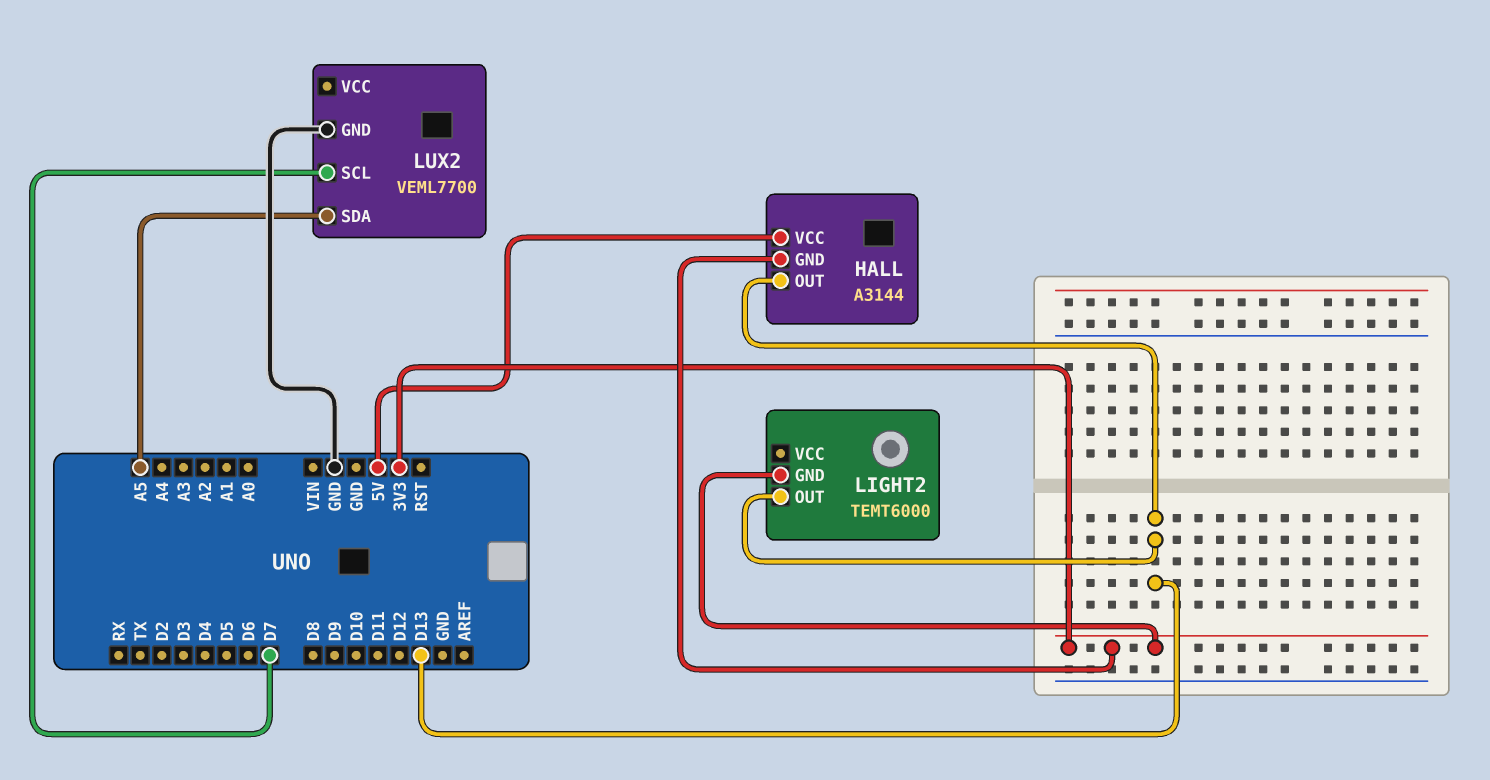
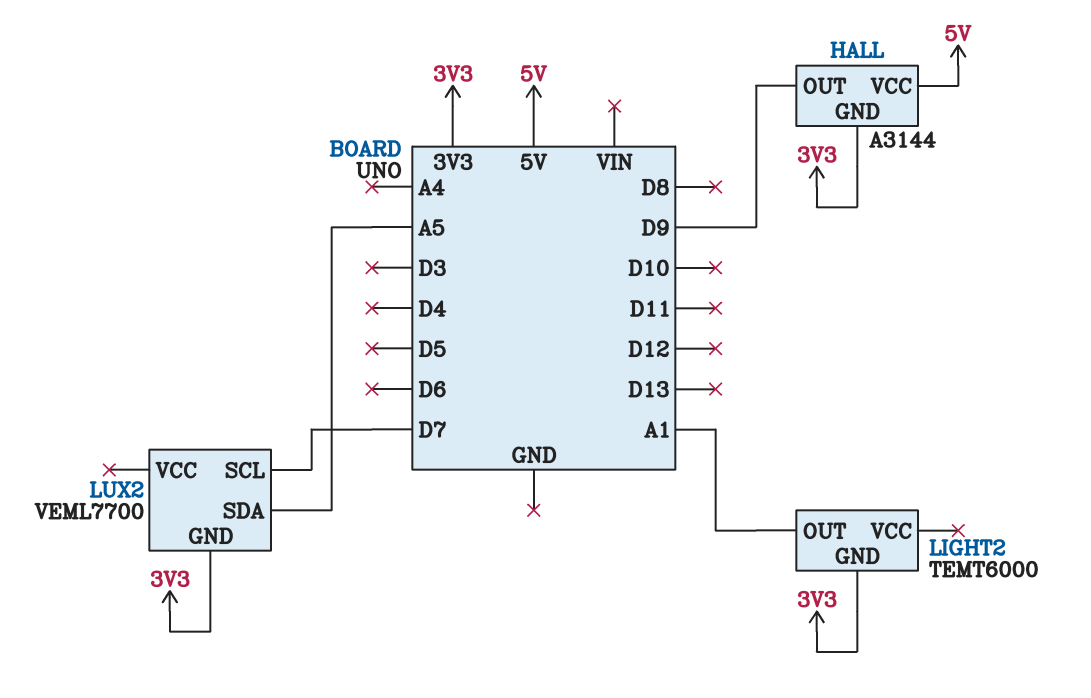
HALL pin OUT: D13 -> D9
LIGHT2 pin OUT: D13 -> A1
LUX2 pin GND: GND -> 3V3

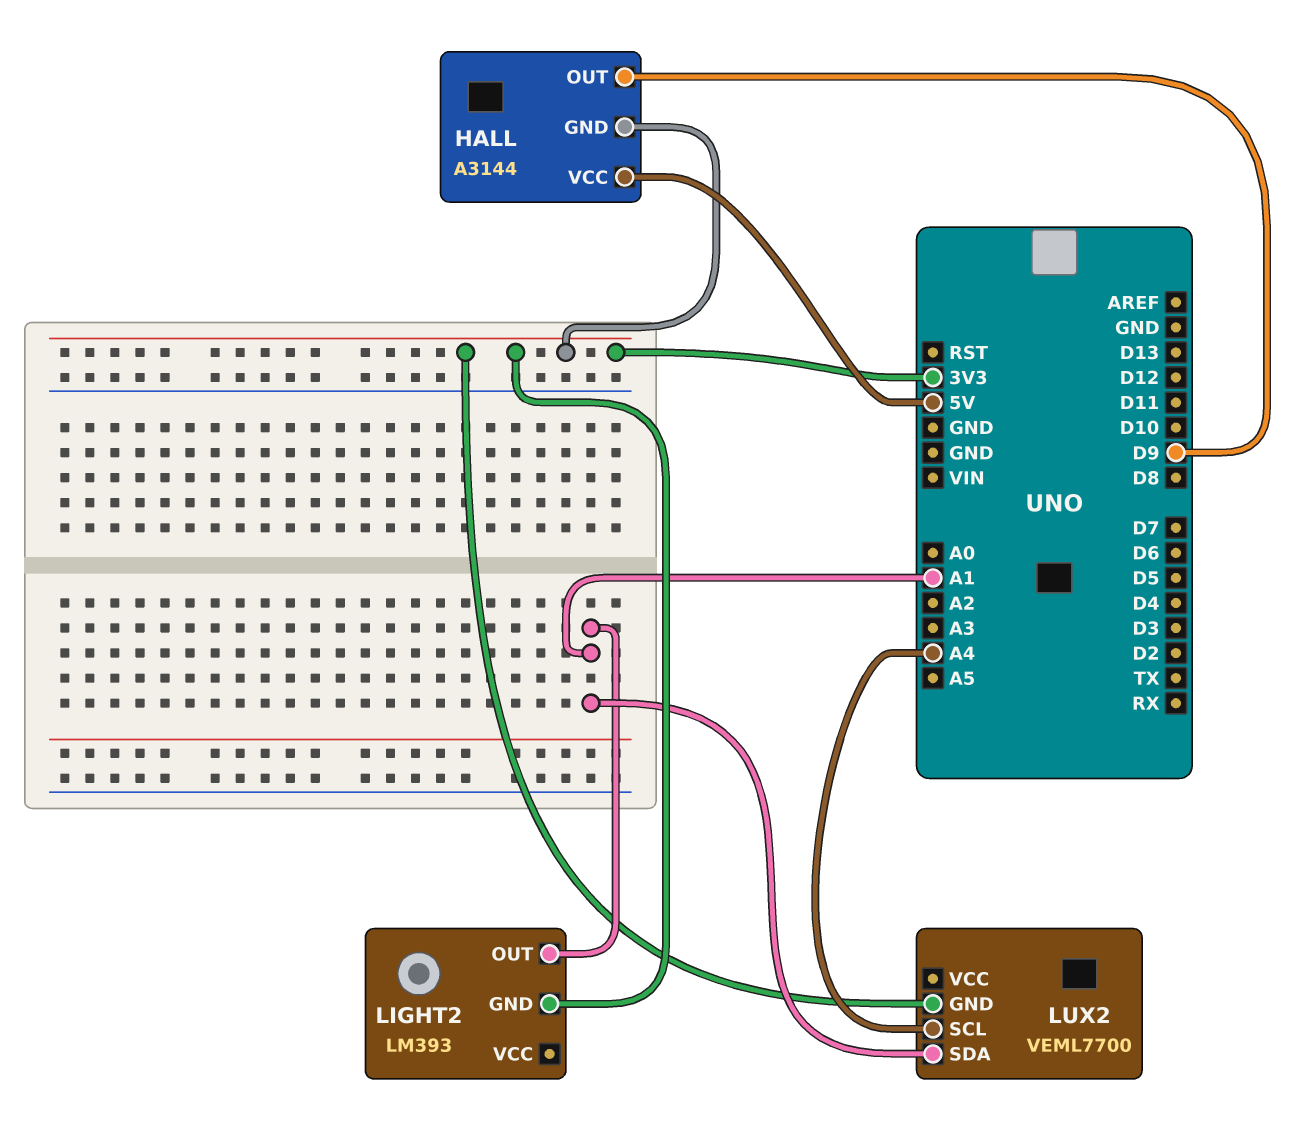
LIGHT2: TEMT6000 -> LM393
LUX2 pin SCL: D7 -> A4
LUX2 pin SDA: A5 -> A1

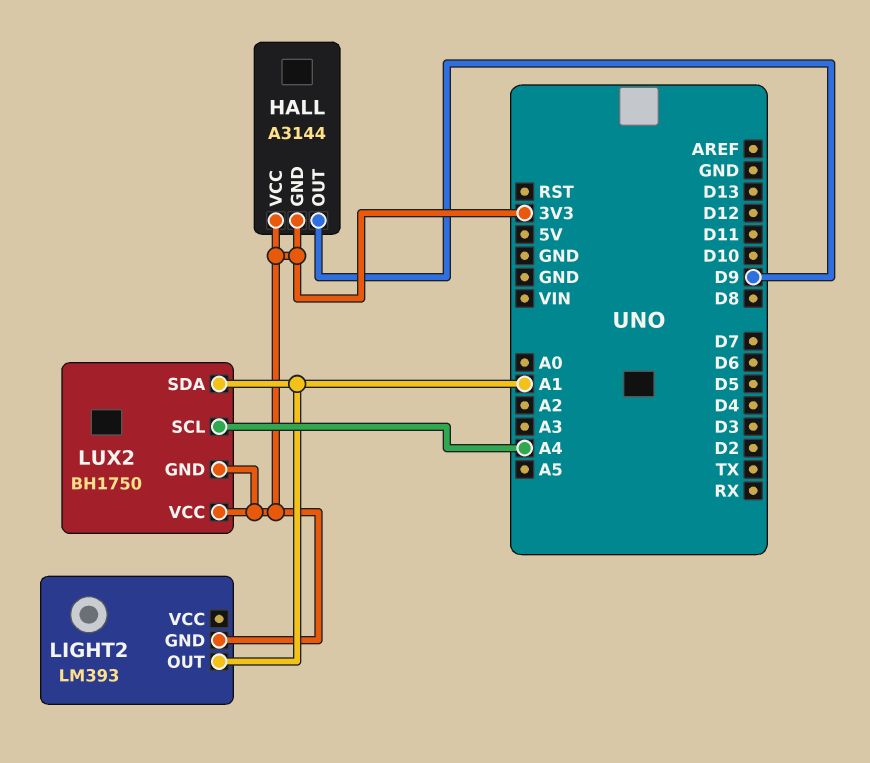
HALL pin VCC: 5V -> 3V3
LUX2: VEML7700 -> BH1750
LUX2 pin VCC: none -> 3V3

